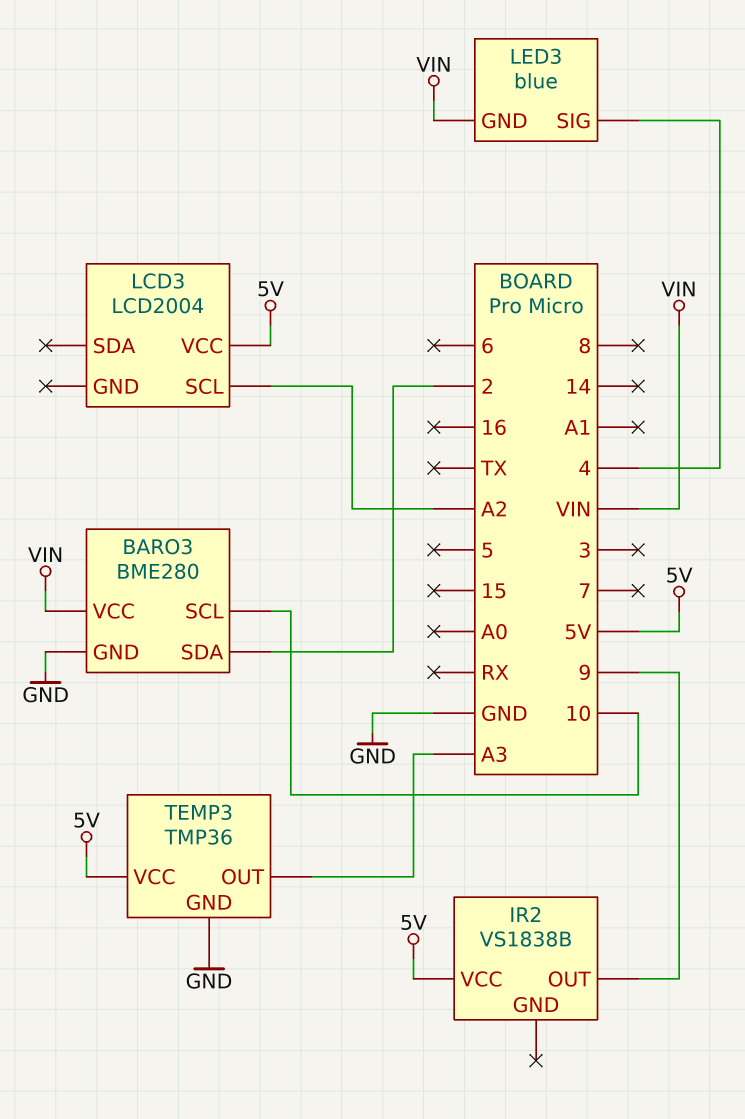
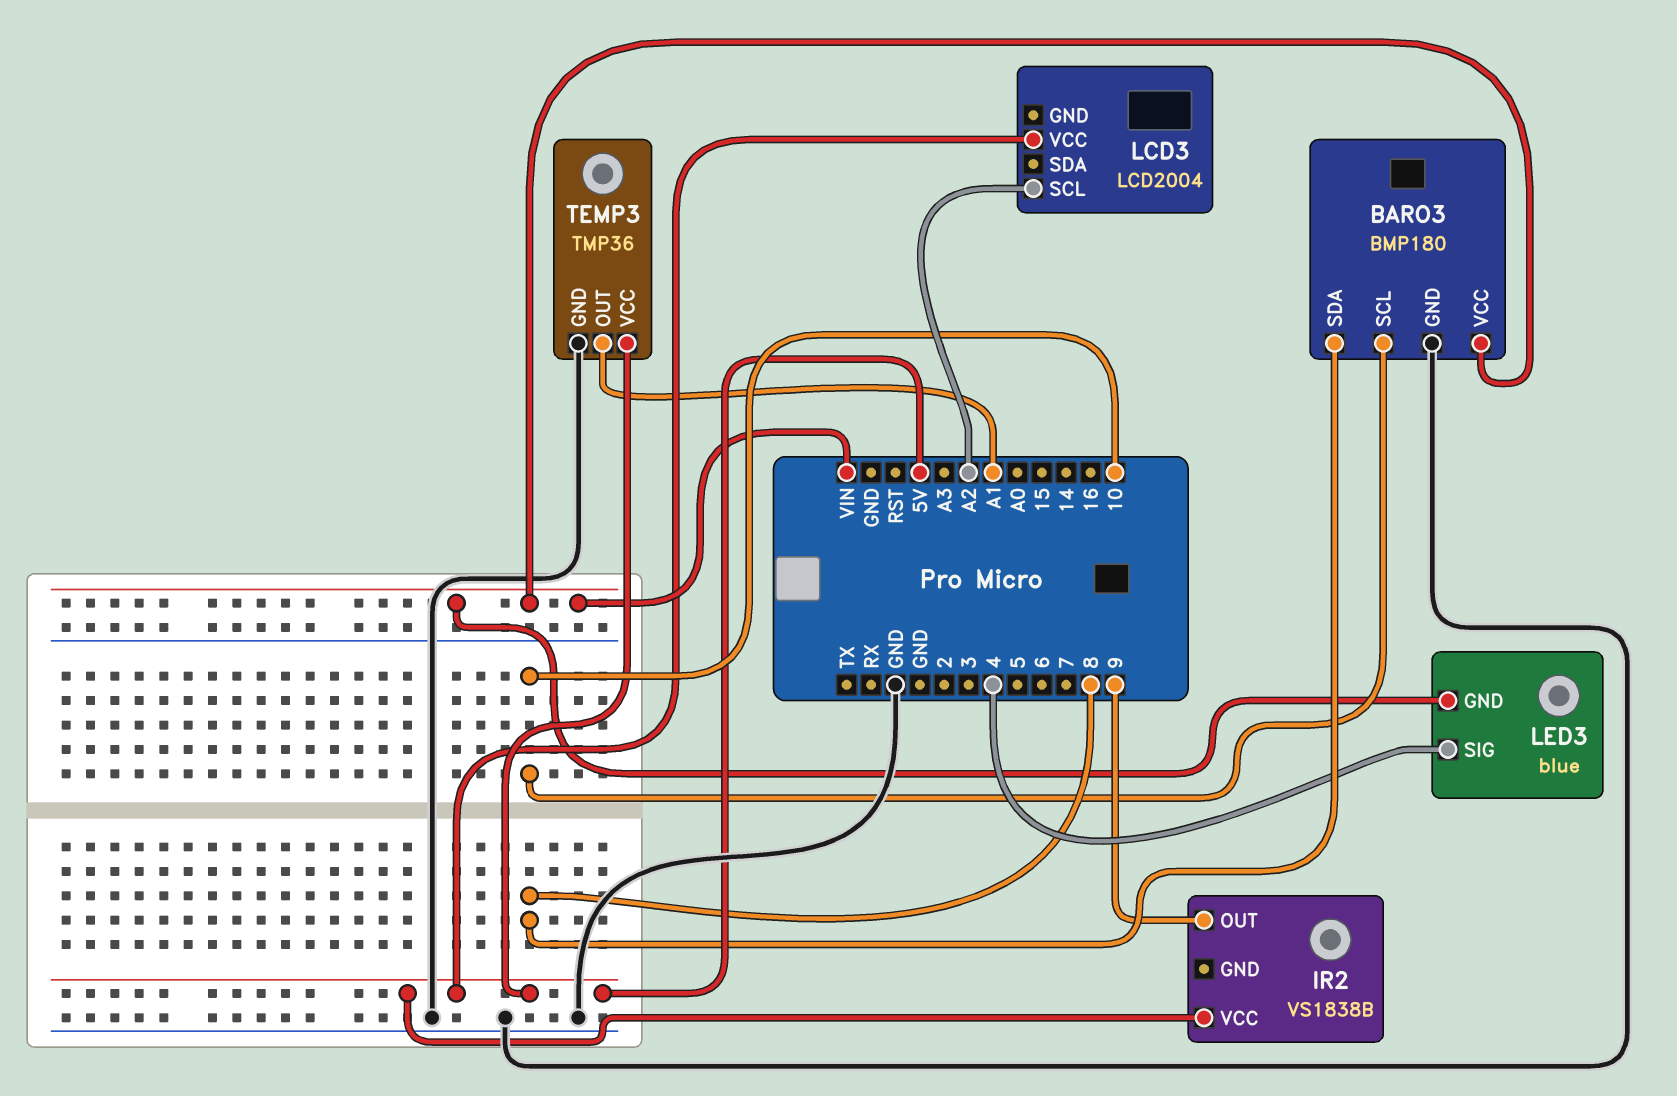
BARO3: BME280 -> BMP180
BARO3 pin SDA: 2 -> 8
TEMP3 pin OUT: A3 -> A1

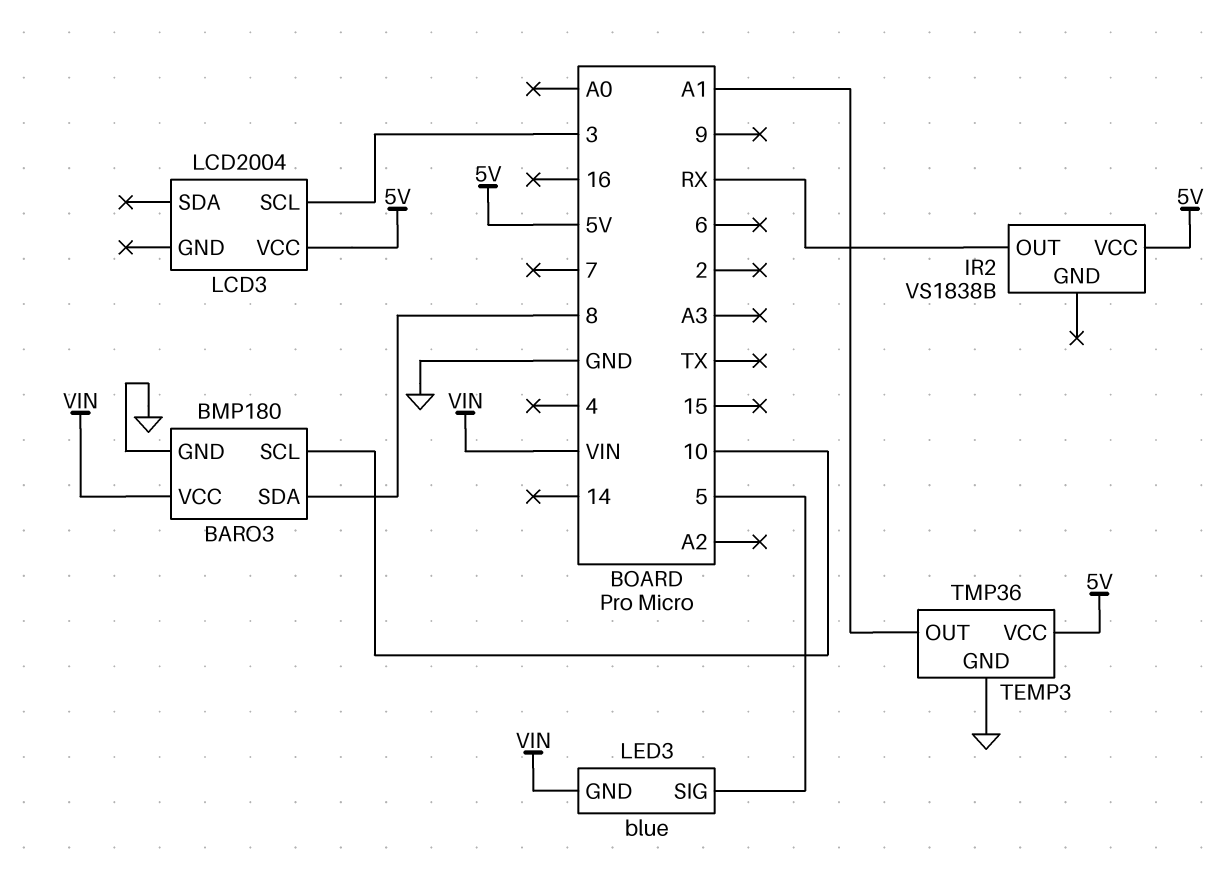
IR2 pin OUT: 9 -> RX
LCD3 pin SCL: A2 -> 3
LED3 pin SIG: 4 -> 5

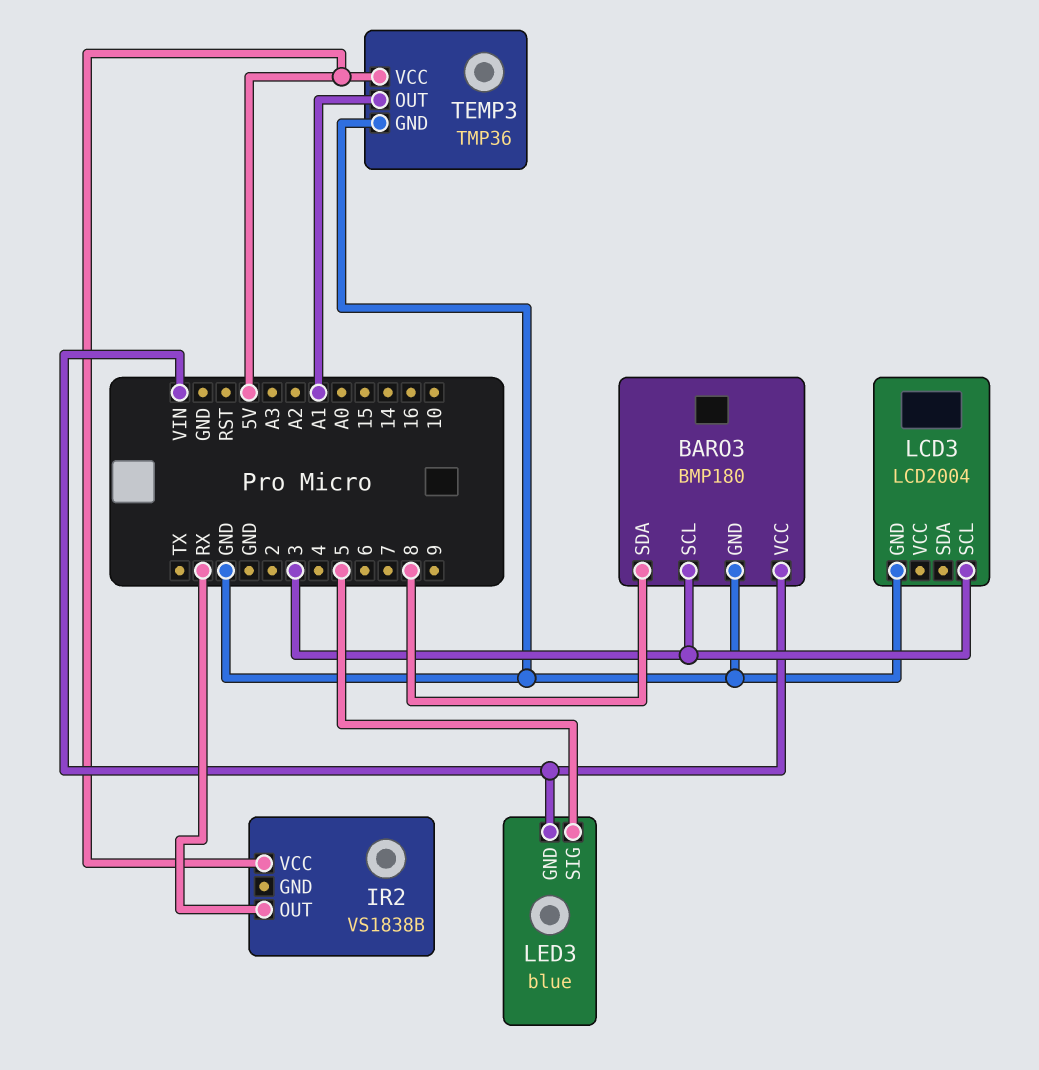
BARO3 pin SCL: 10 -> 3
LCD3 pin GND: none -> GND
LCD3 pin VCC: 5V -> none

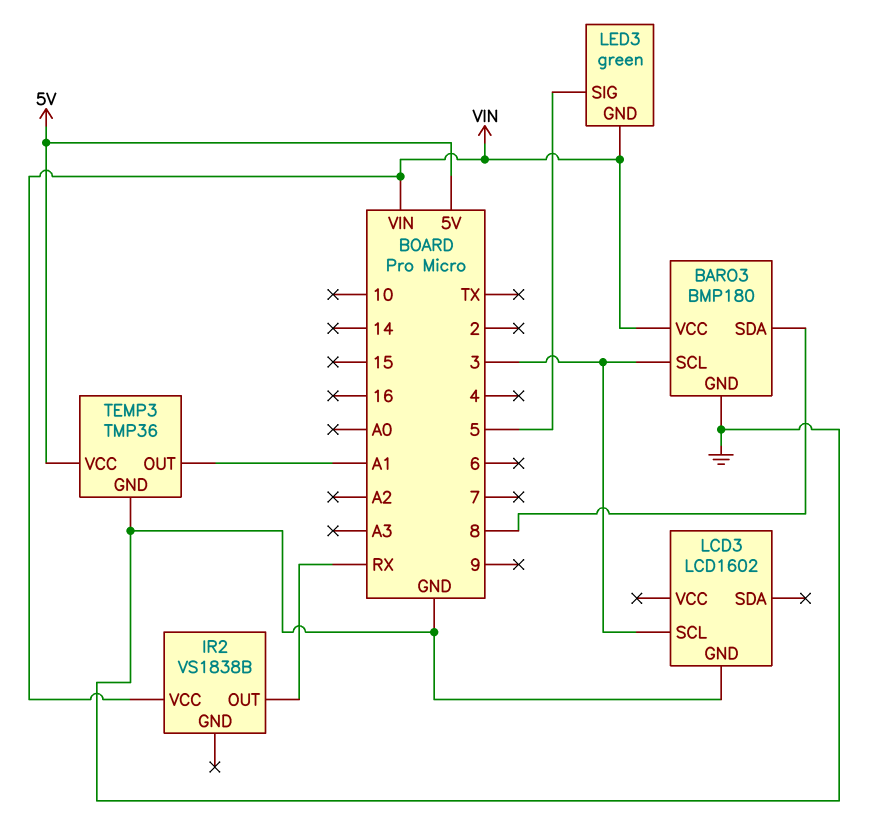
IR2 pin VCC: 5V -> VIN
LCD3: LCD2004 -> LCD1602
LED3: blue -> green

